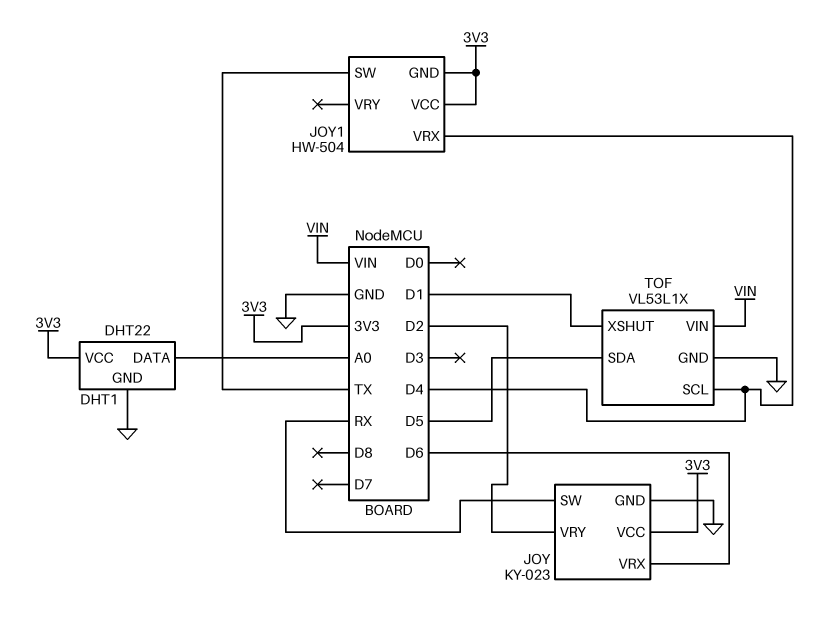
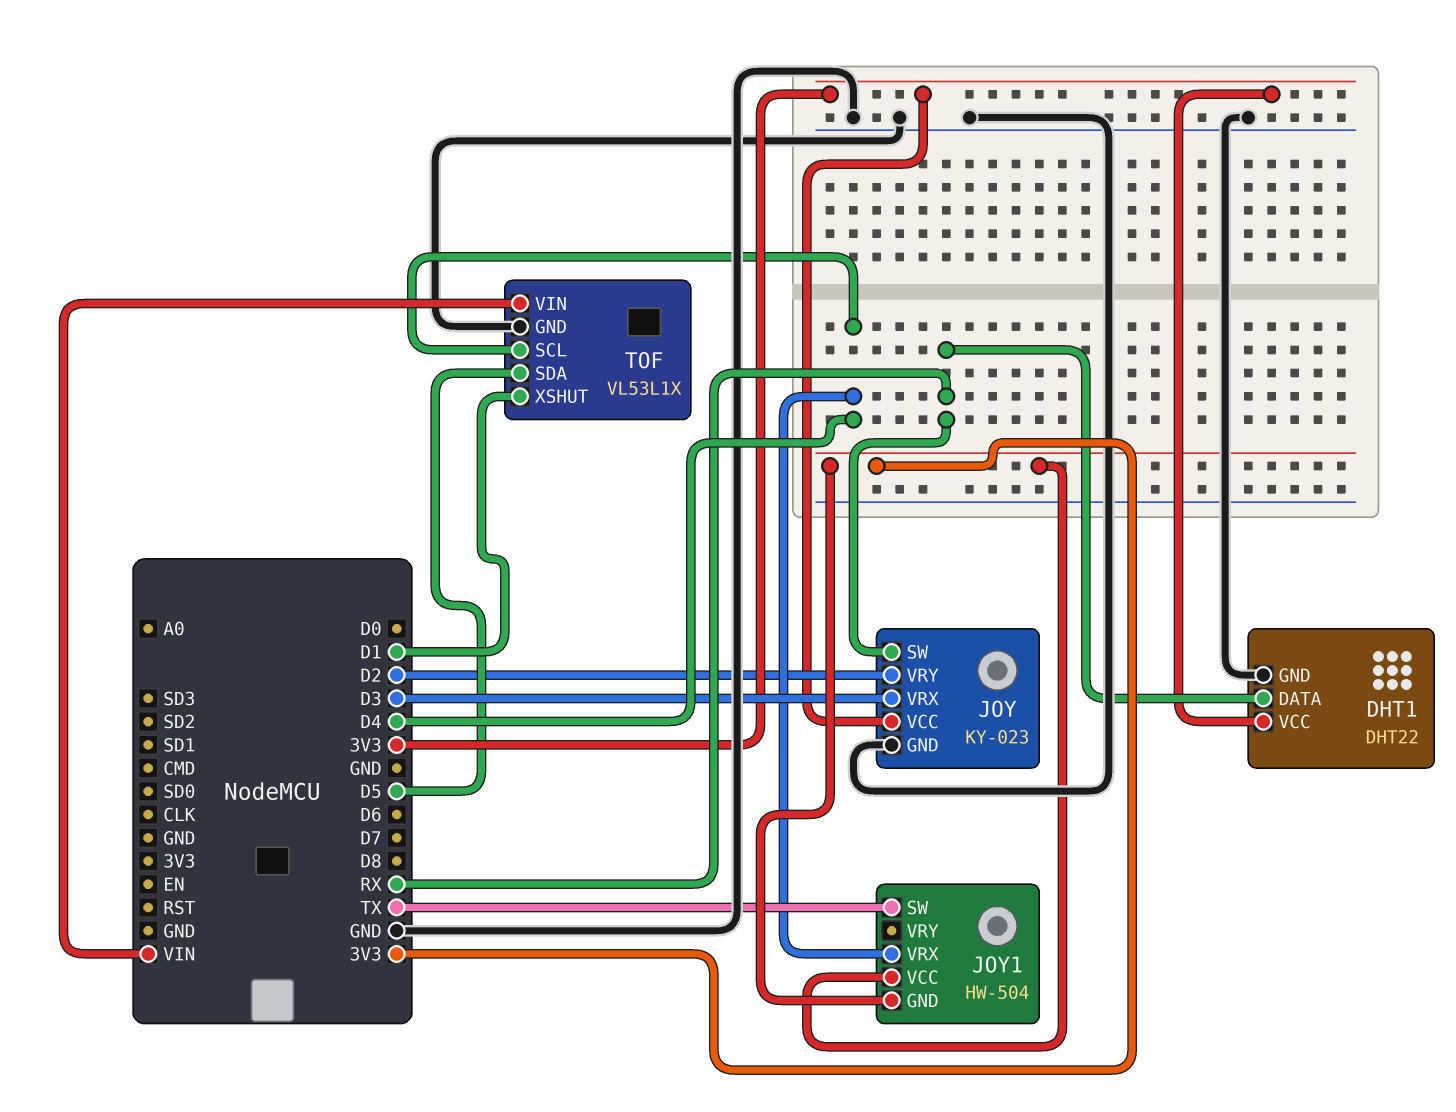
DHT1 pin DATA: A0 -> RX
JOY pin VRX: D6 -> D3

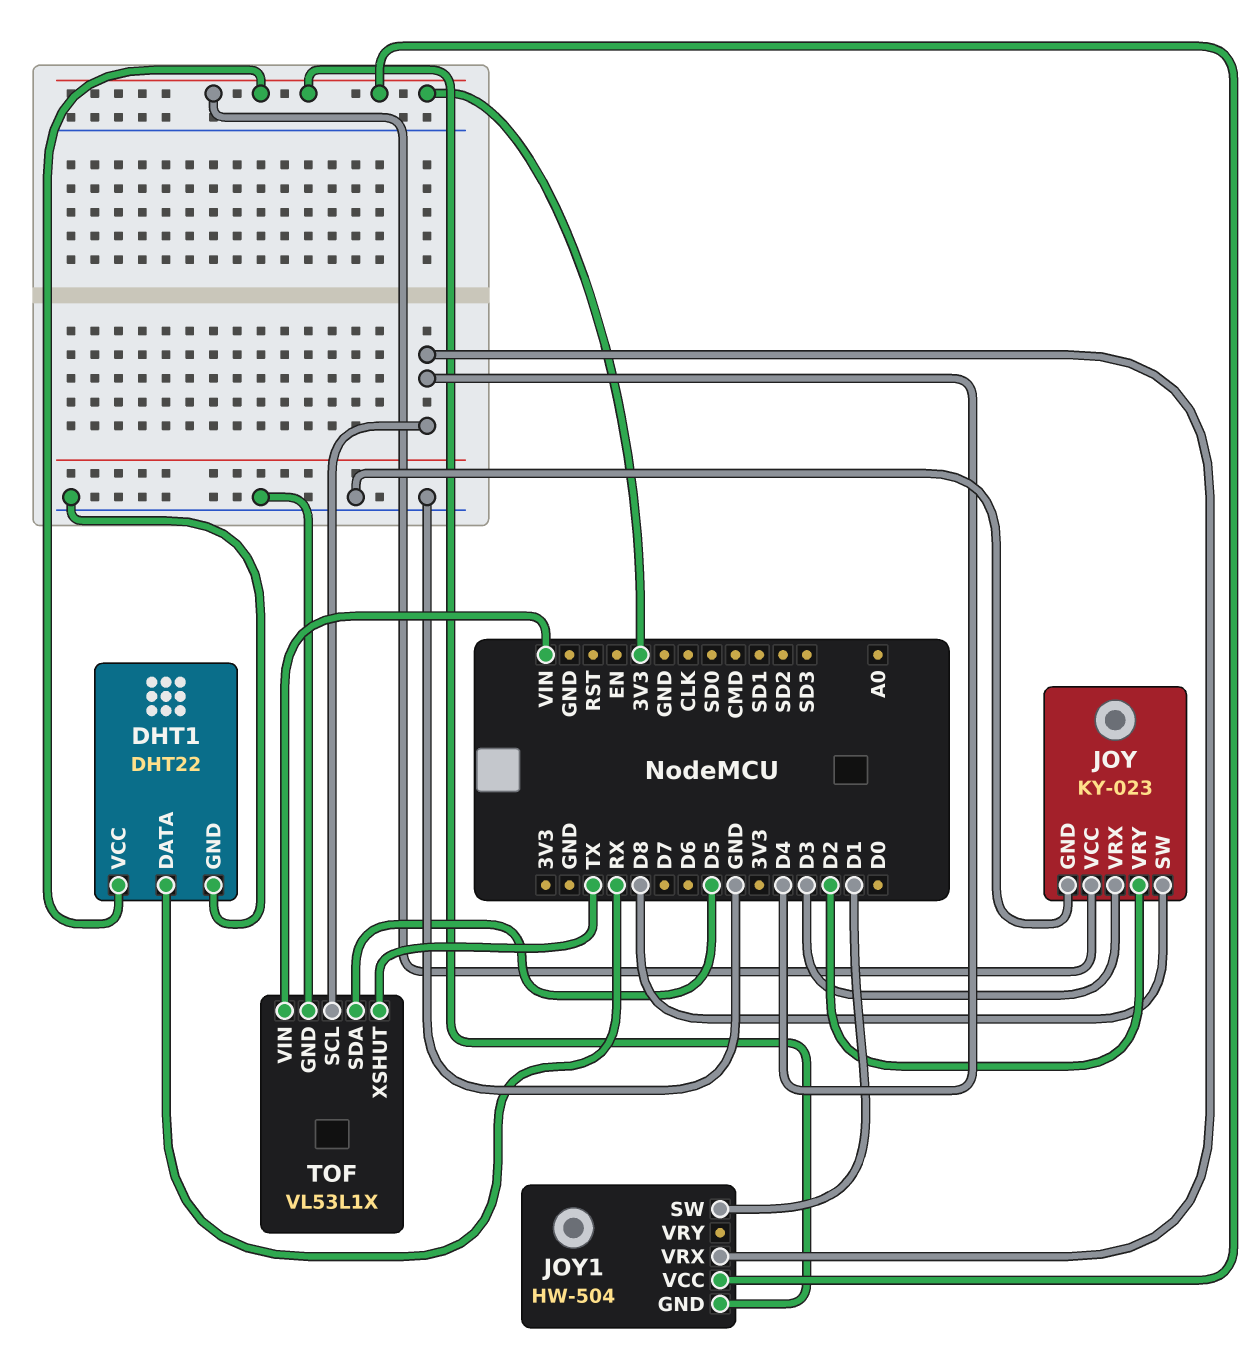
JOY pin SW: RX -> D8
JOY1 pin SW: TX -> D1
TOF pin XSHUT: D1 -> TX

